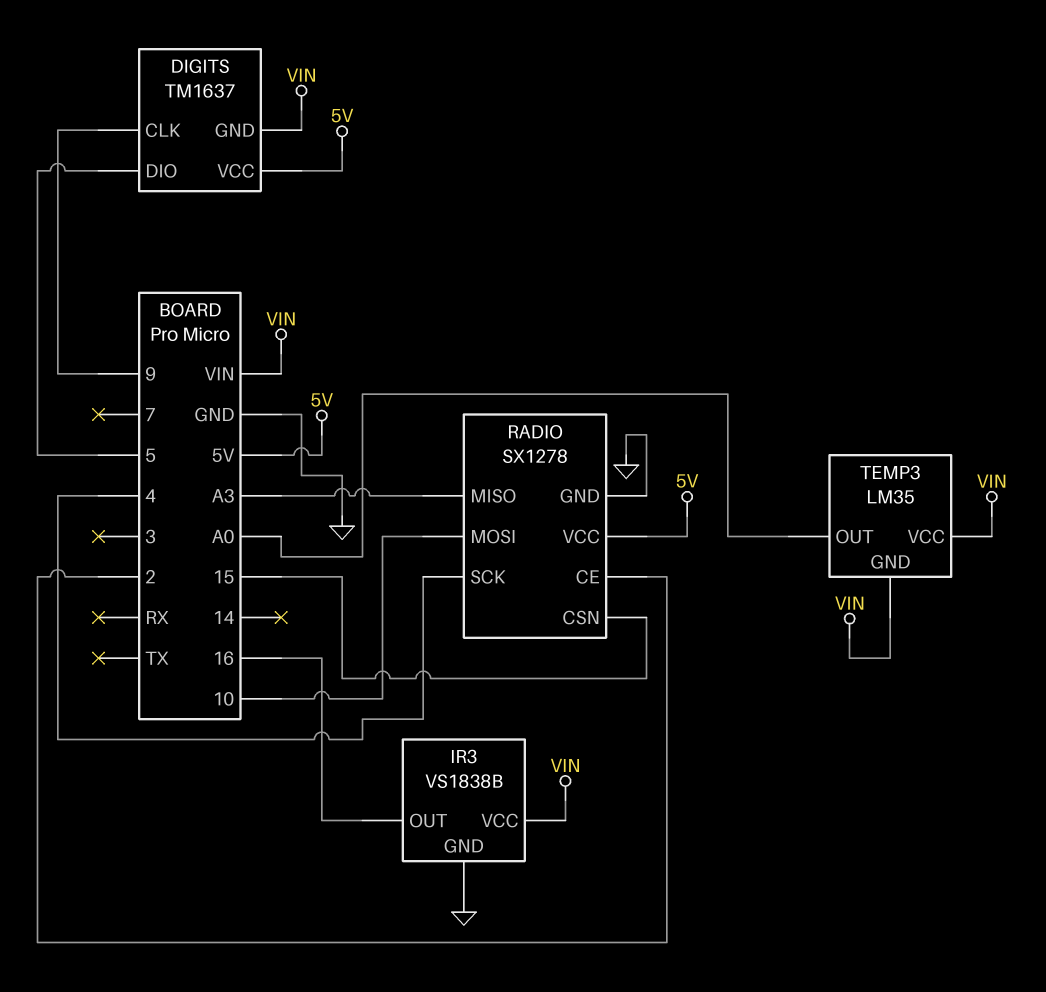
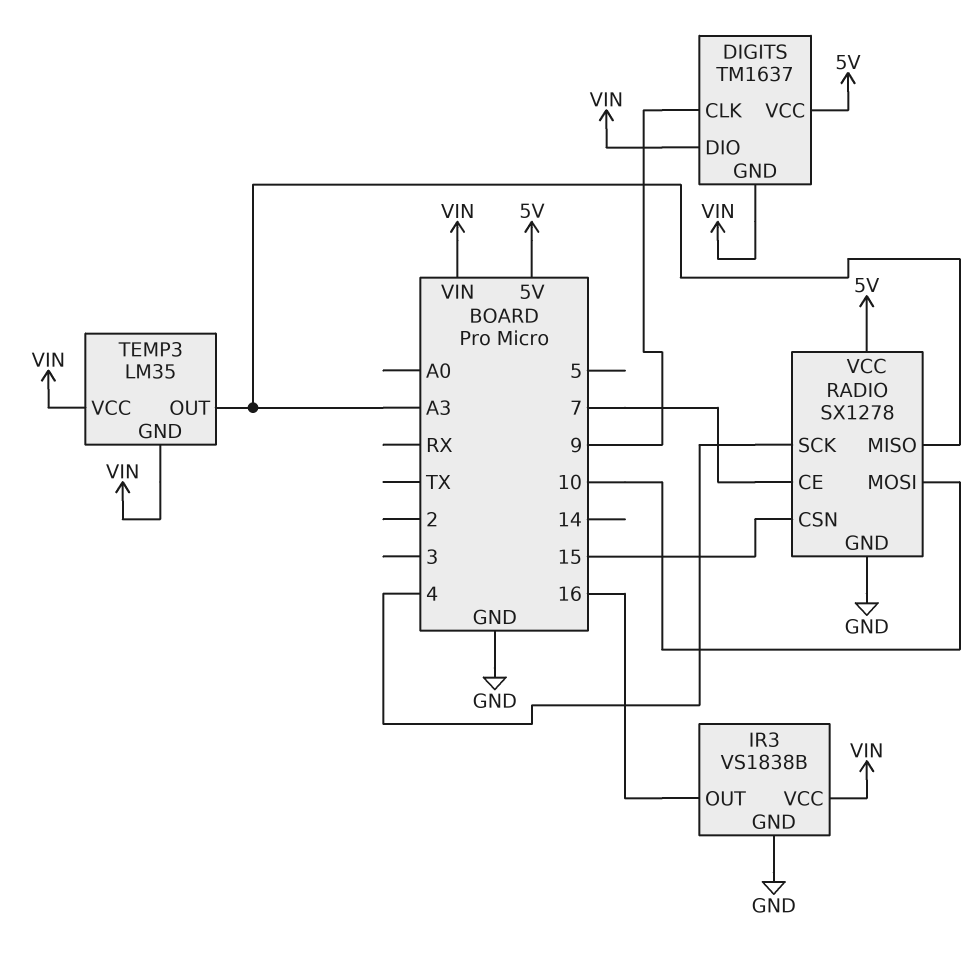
DIGITS pin DIO: 5 -> VIN
RADIO pin CE: 2 -> 7
TEMP3 pin OUT: A0 -> A3

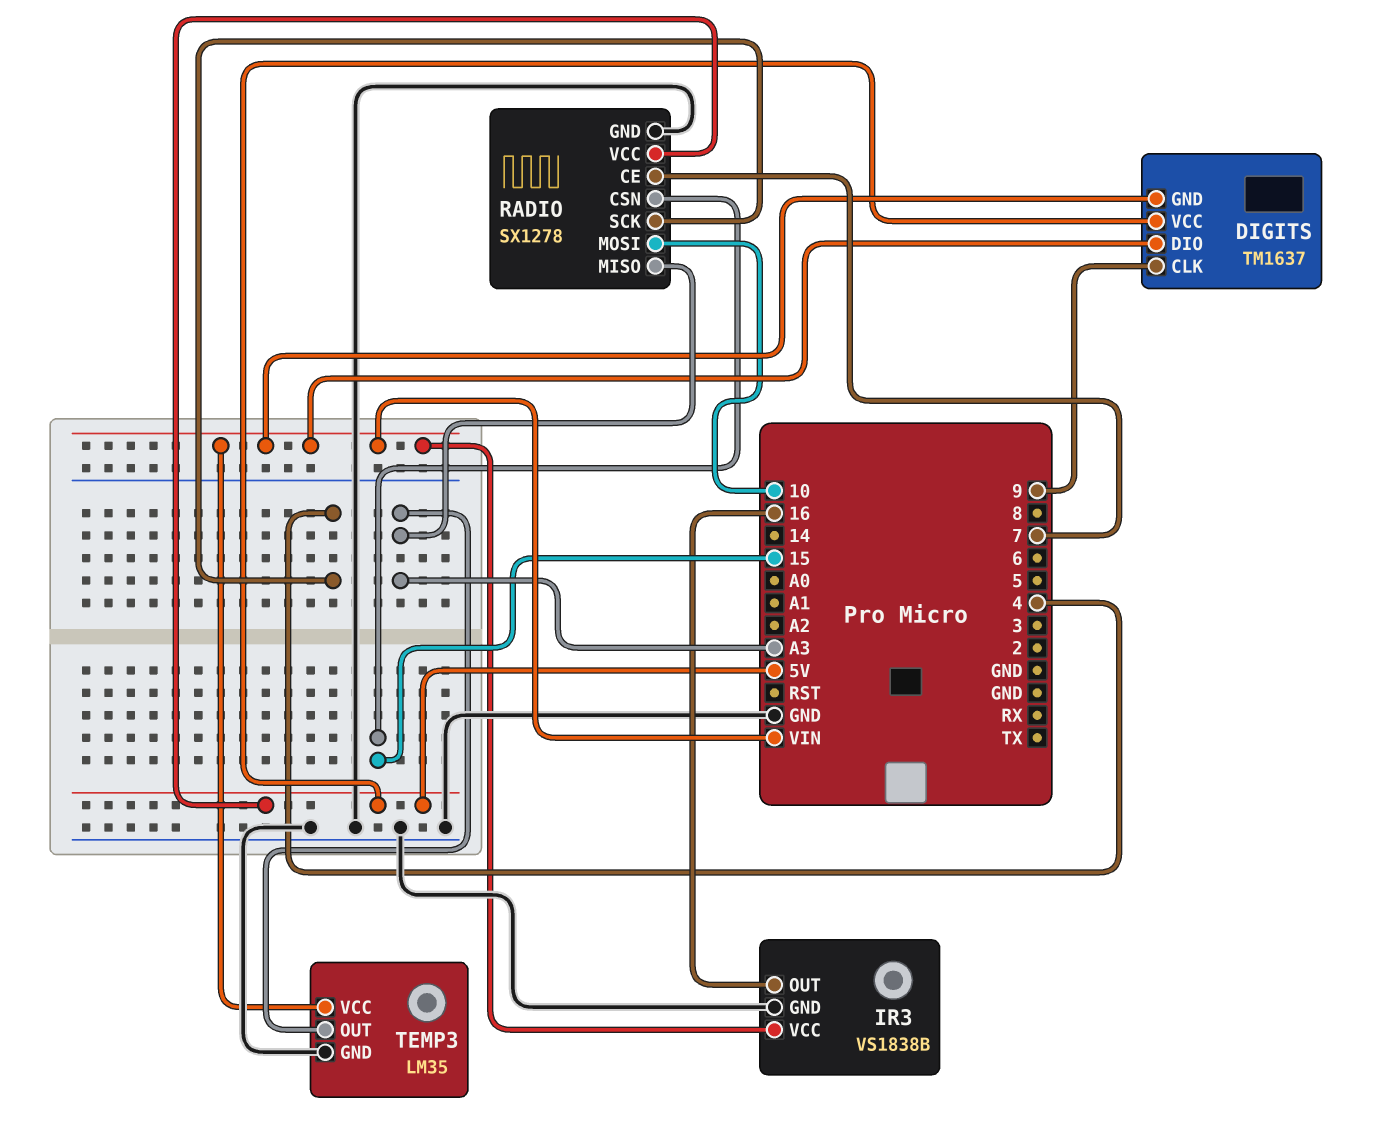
TEMP3 pin GND: VIN -> GND

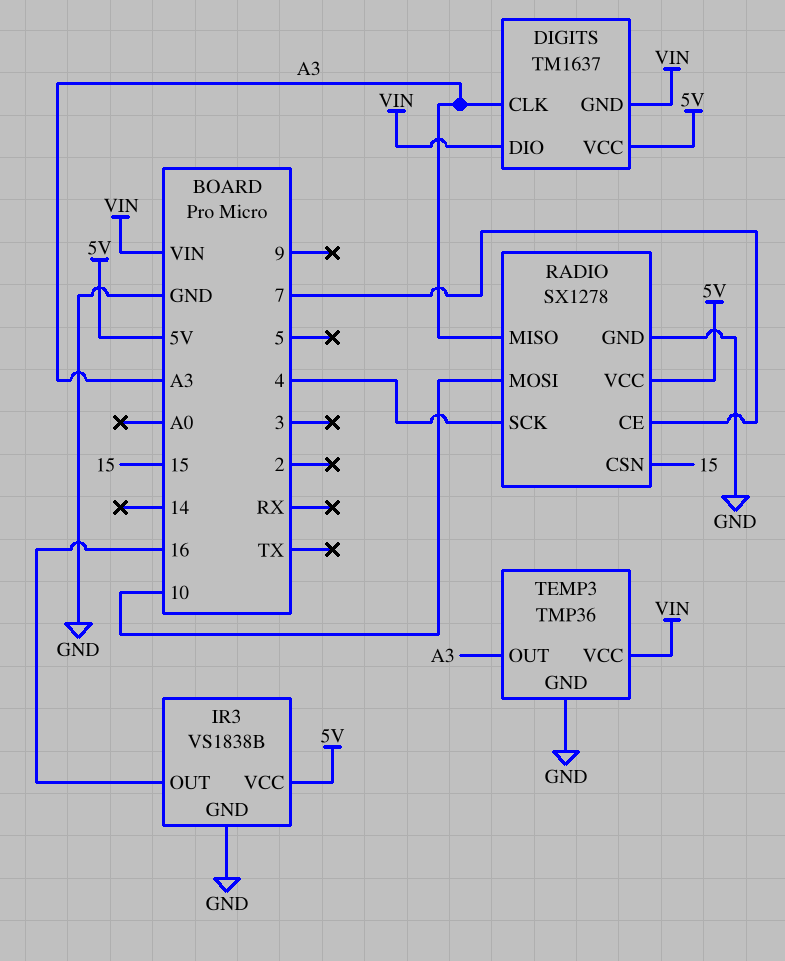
DIGITS pin CLK: 9 -> A3
IR3 pin VCC: VIN -> 5V
TEMP3: LM35 -> TMP36

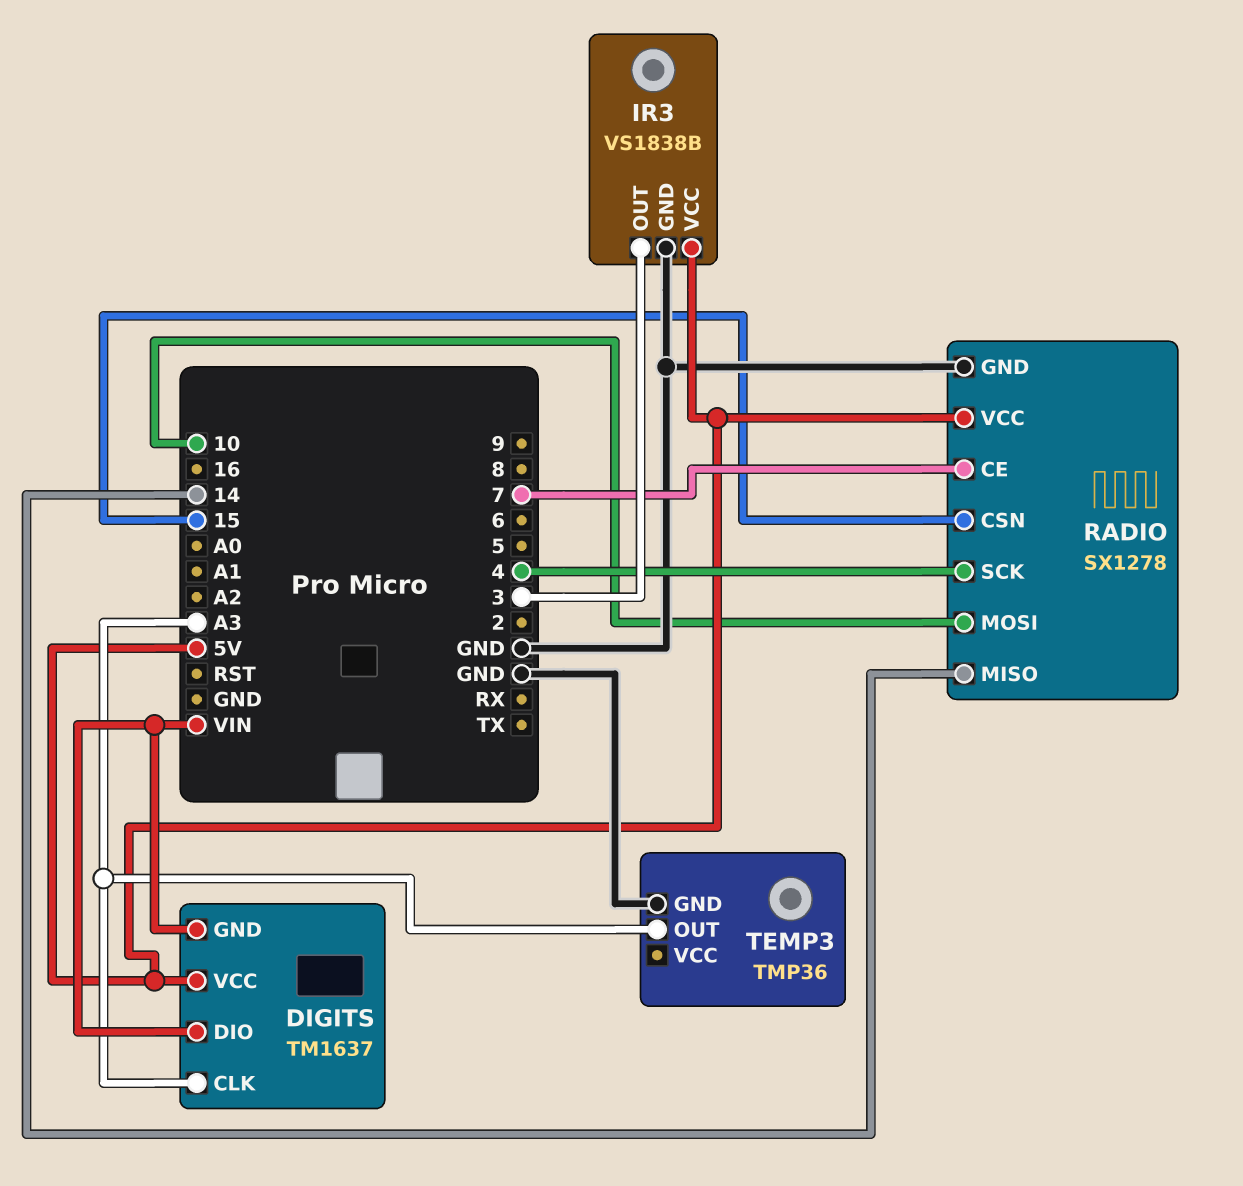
IR3 pin OUT: 16 -> 3
RADIO pin MISO: A3 -> 14
TEMP3 pin VCC: VIN -> none

